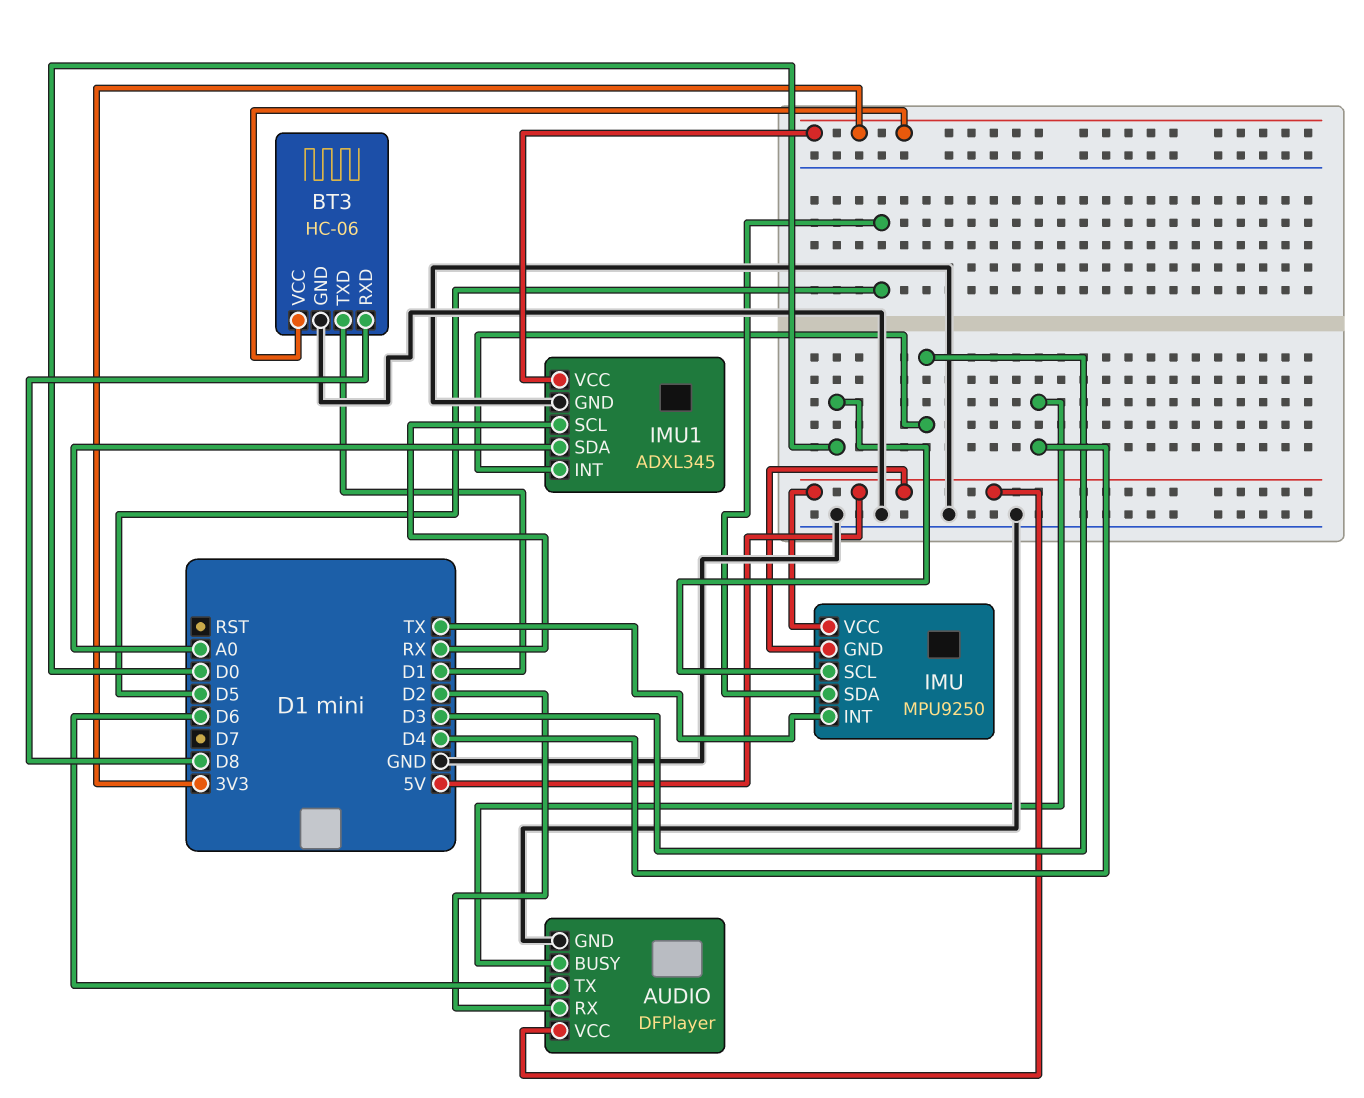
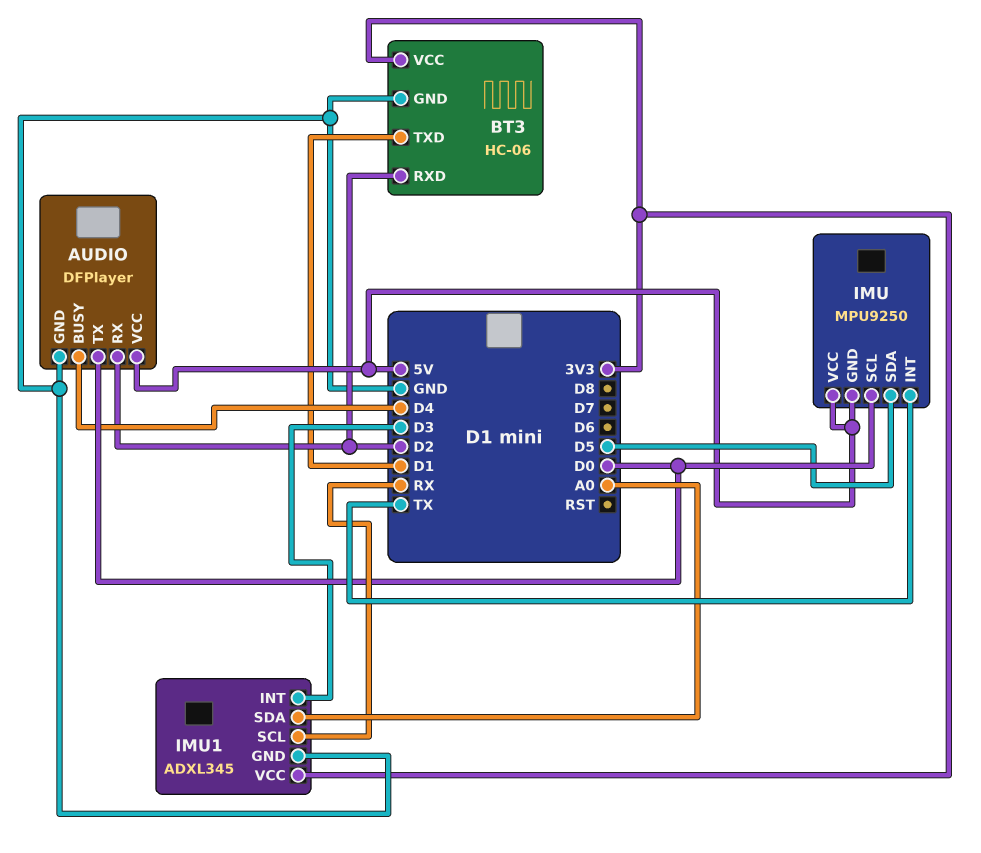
AUDIO pin TX: D6 -> D0
BT3 pin RXD: D8 -> D2

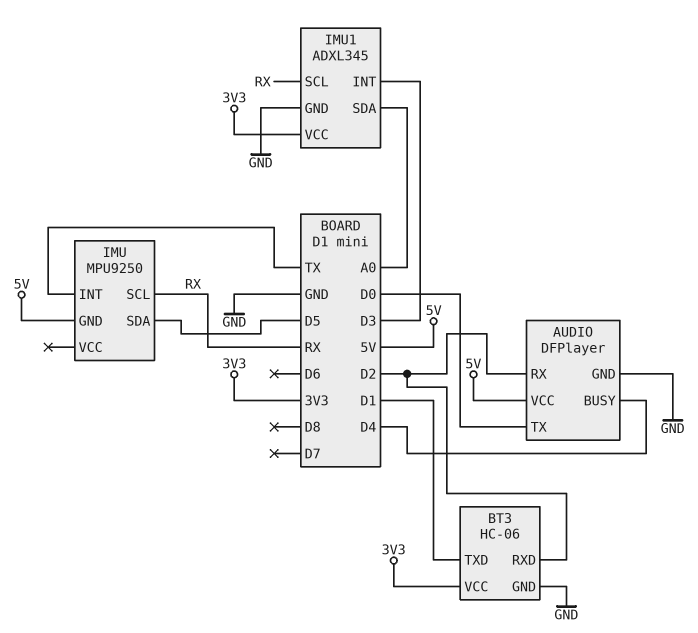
IMU pin SCL: D0 -> RX
IMU pin VCC: 5V -> none

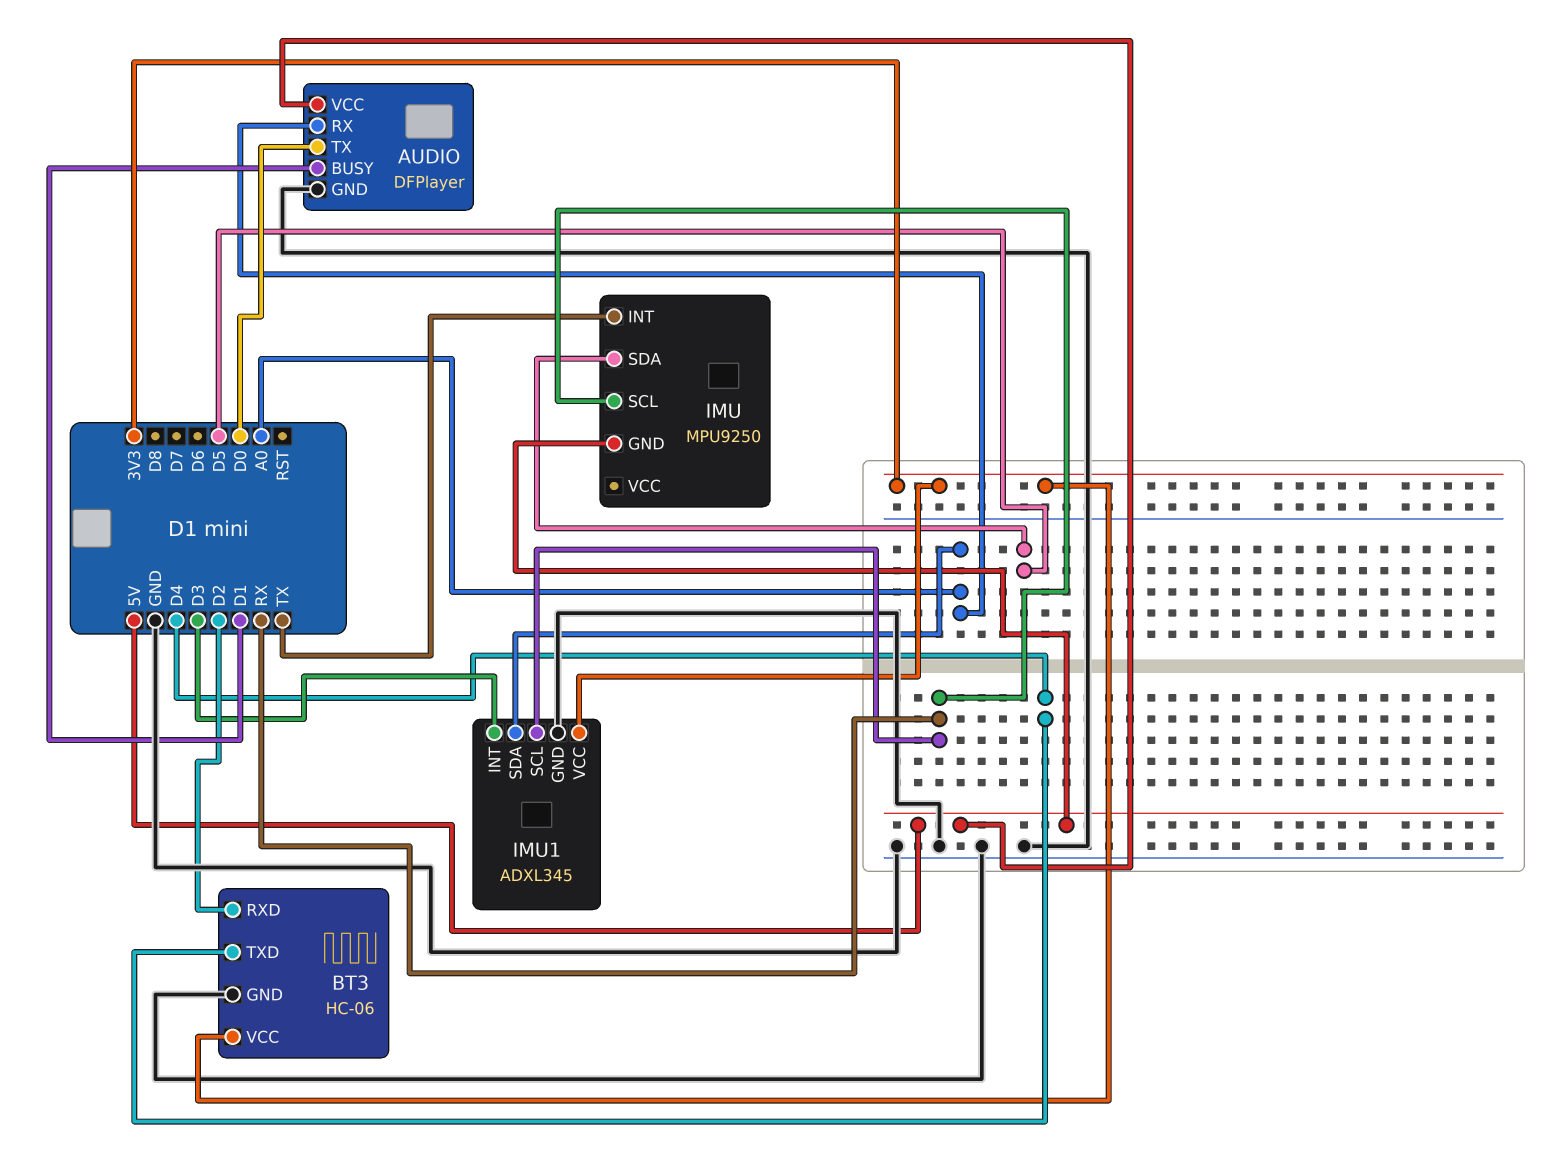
AUDIO pin BUSY: D4 -> D1
AUDIO pin RX: D2 -> A0
BT3 pin TXD: D1 -> D4

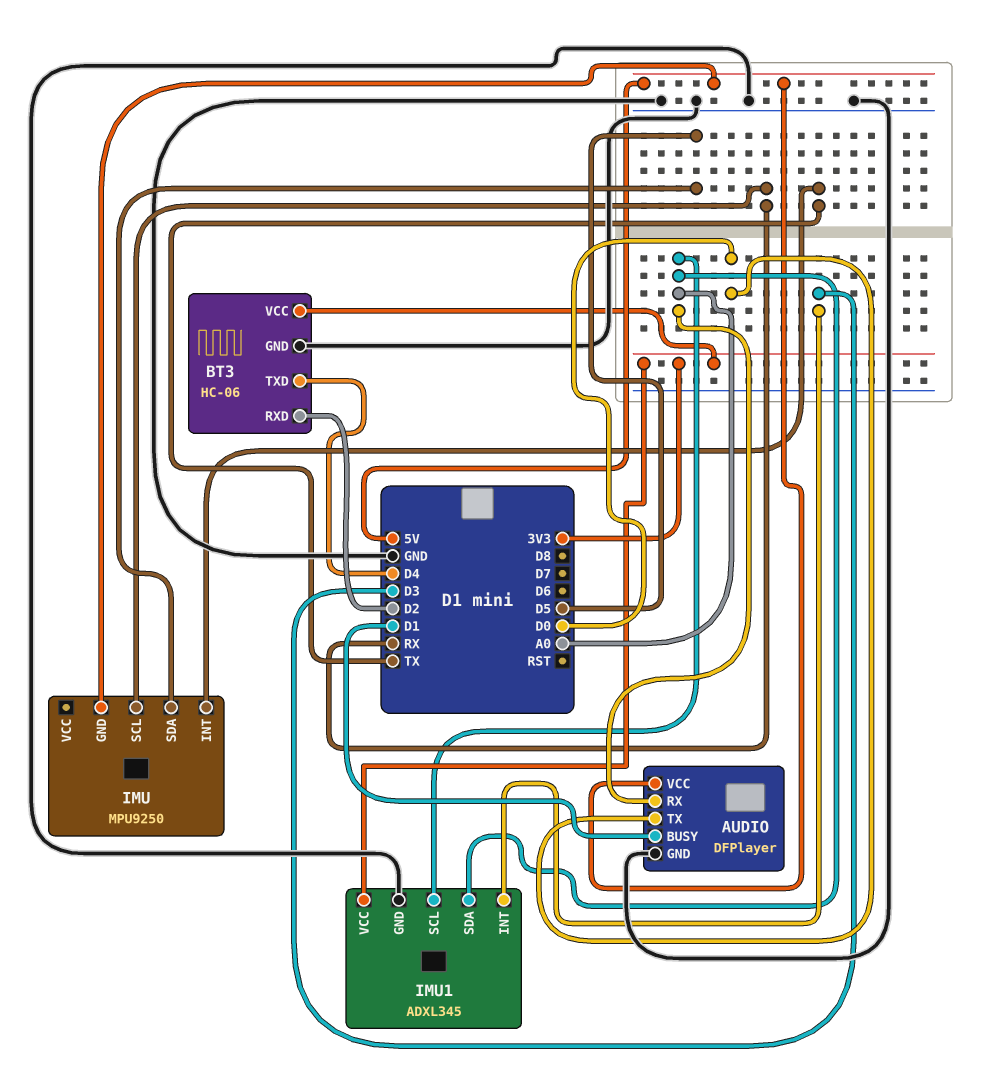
IMU1 pin SCL: RX -> A0

